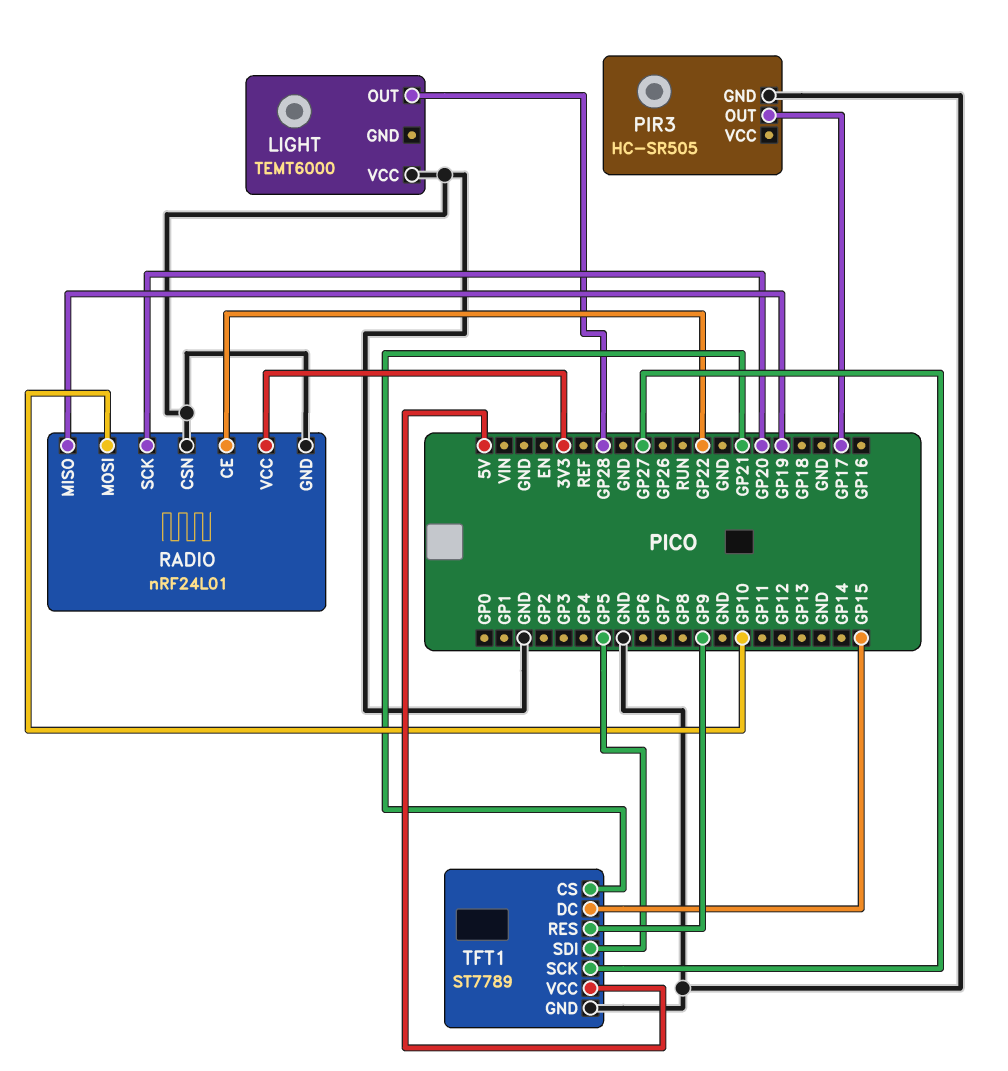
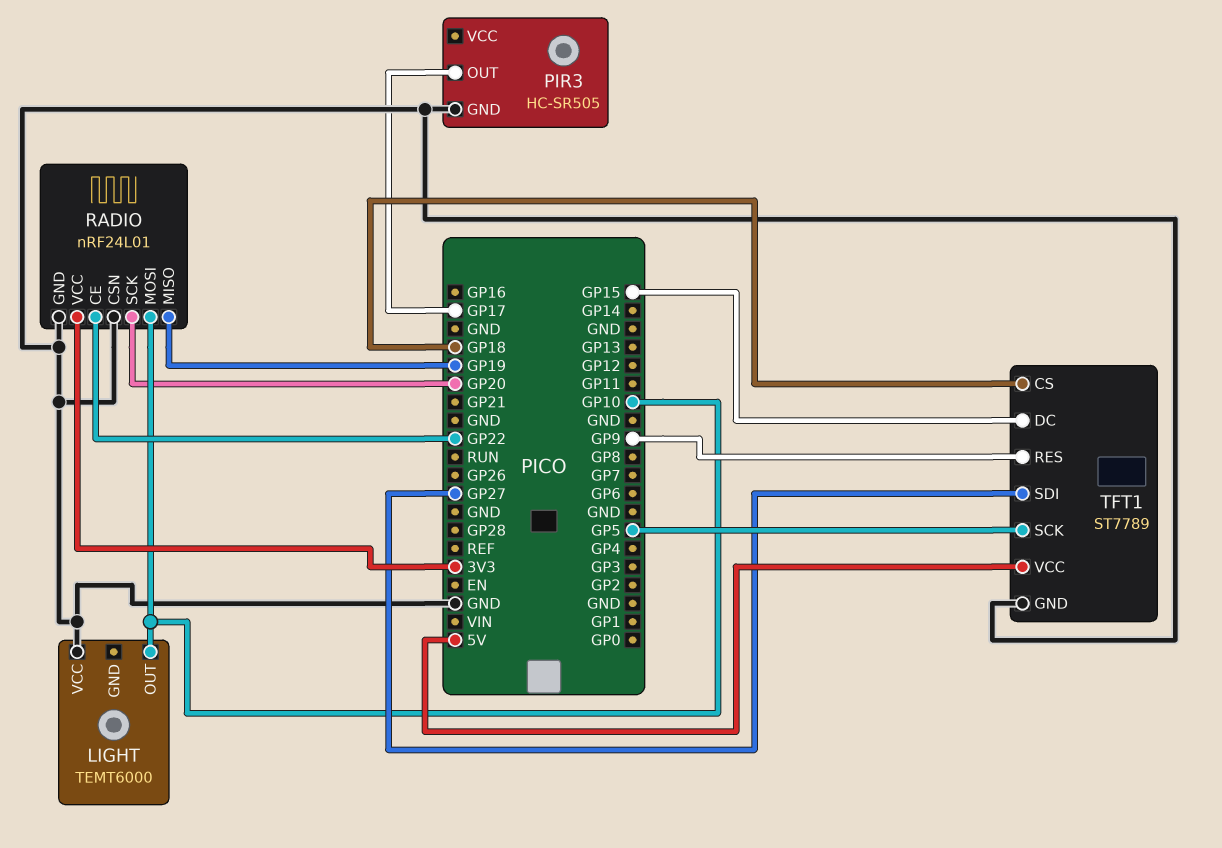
LIGHT pin OUT: GP28 -> GP10
TFT1 pin CS: GP21 -> GP18
TFT1 pin SCK: GP27 -> GP5
TFT1 pin SDI: GP5 -> GP27

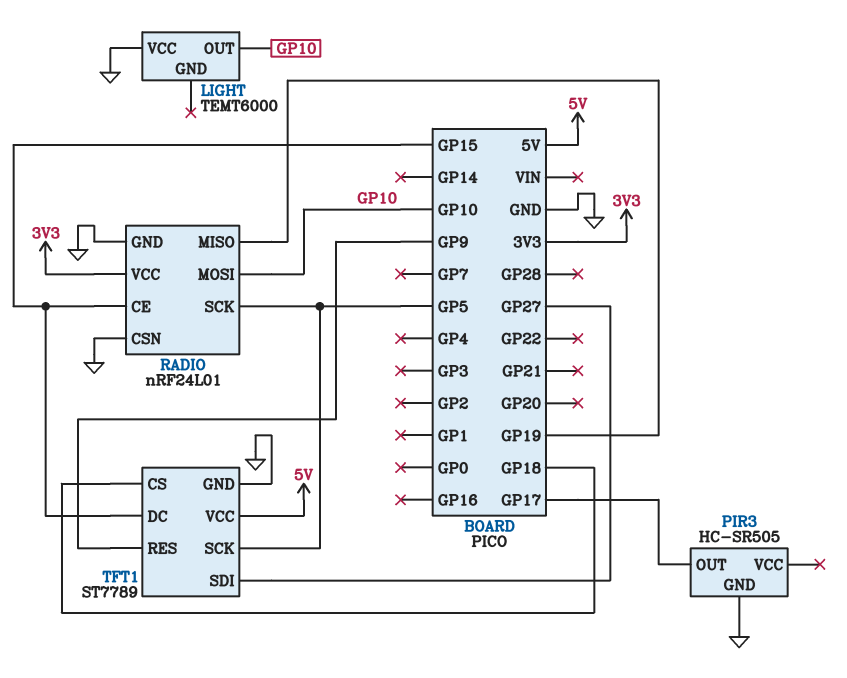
RADIO pin CE: GP22 -> GP15
RADIO pin SCK: GP20 -> GP5

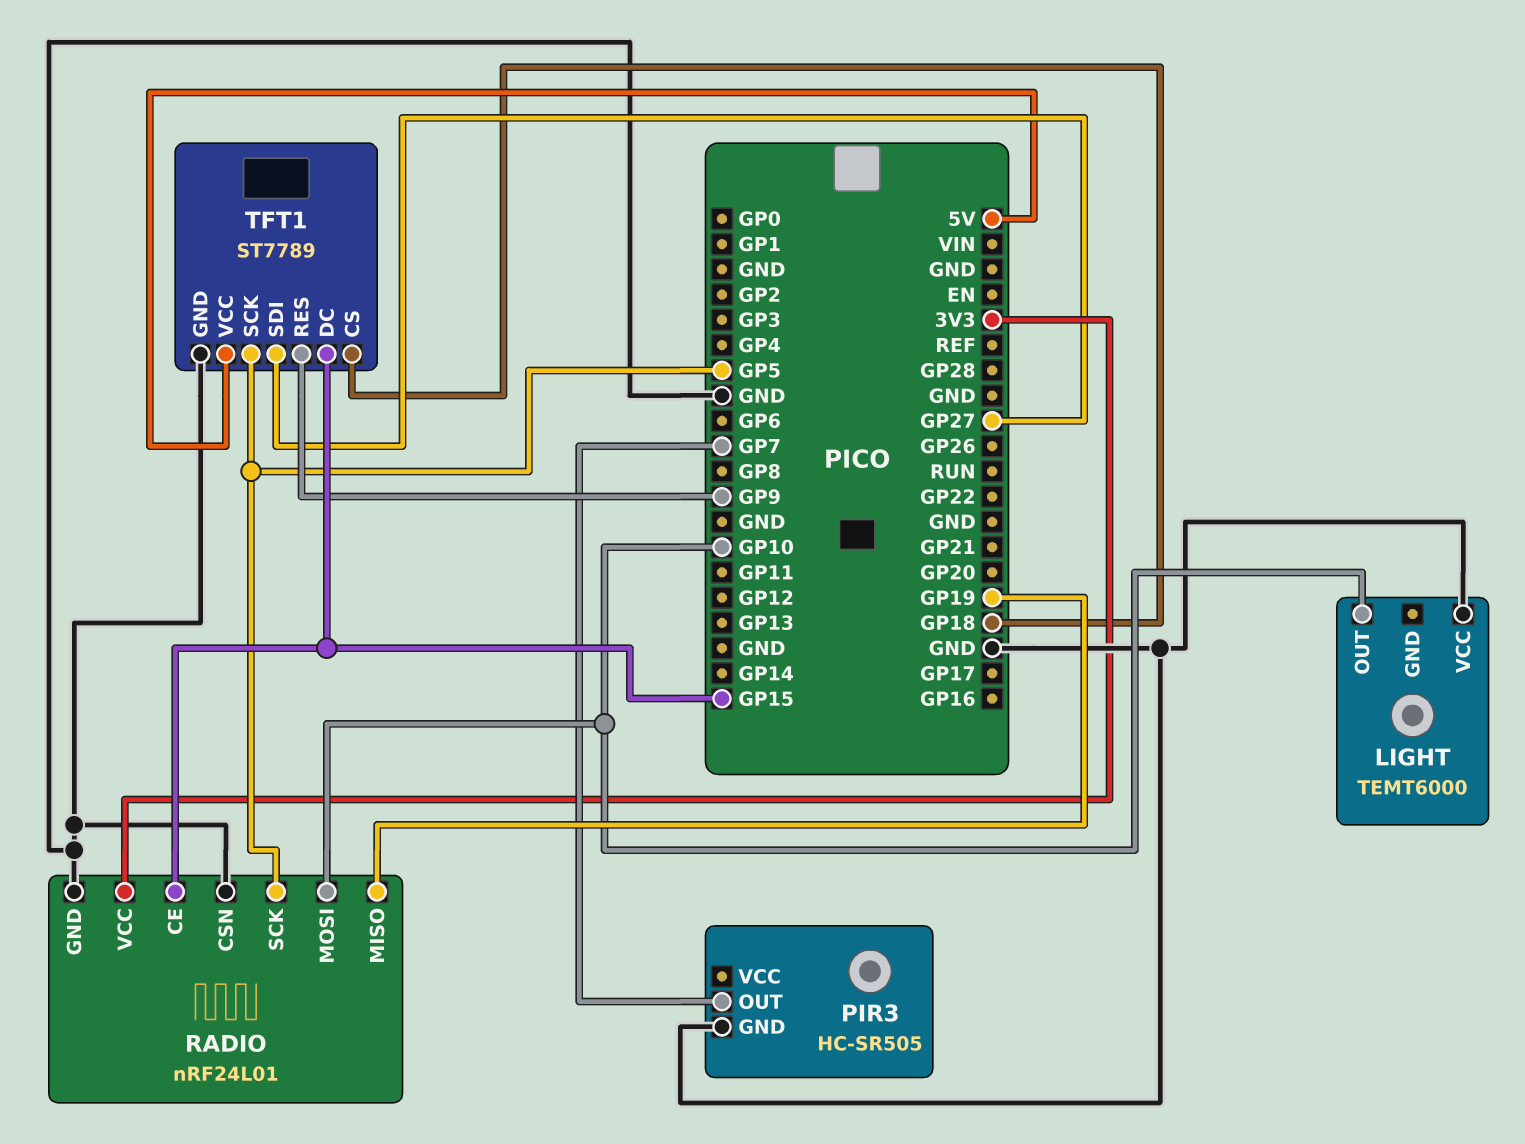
PIR3 pin OUT: GP17 -> GP7

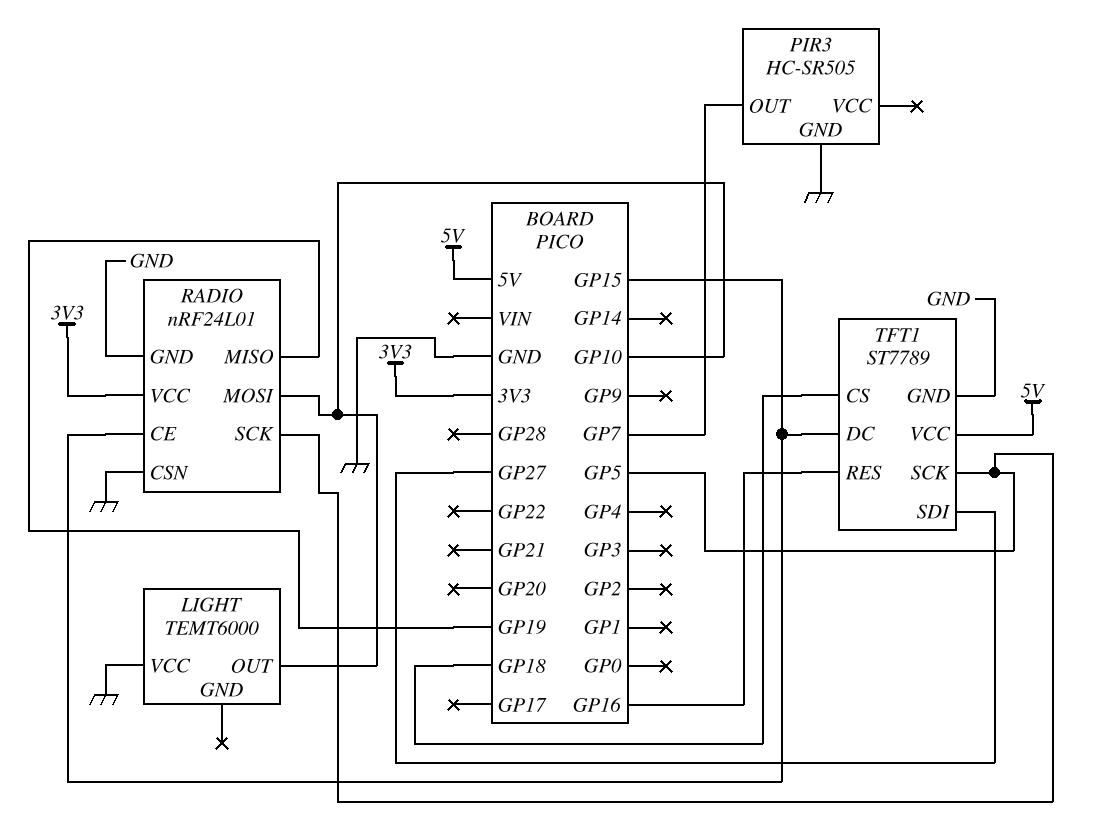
TFT1 pin RES: GP9 -> GP16

